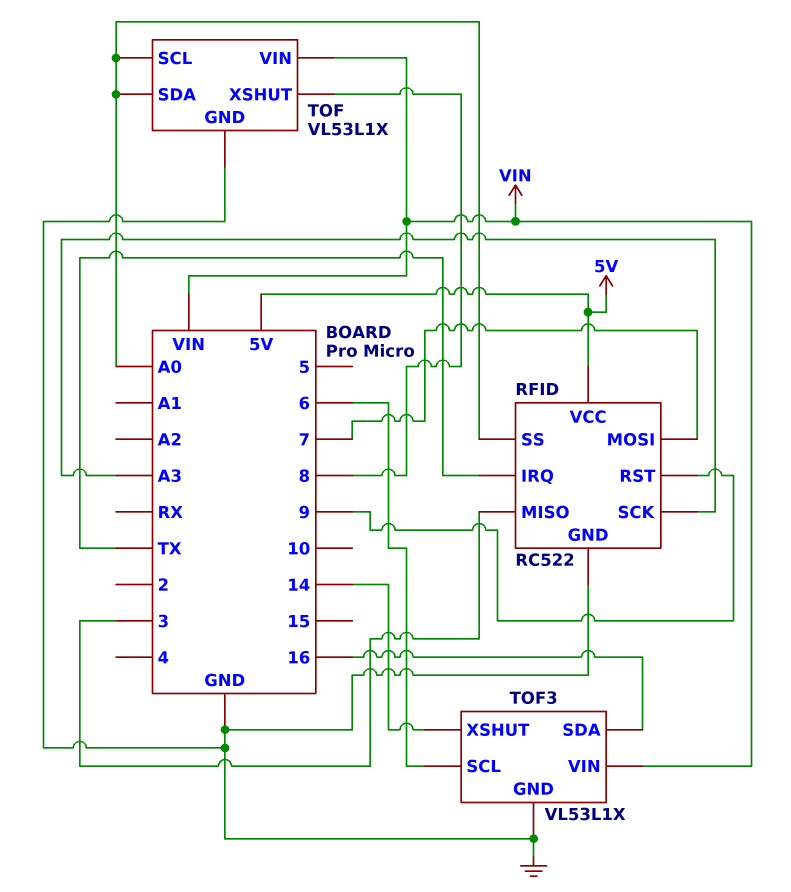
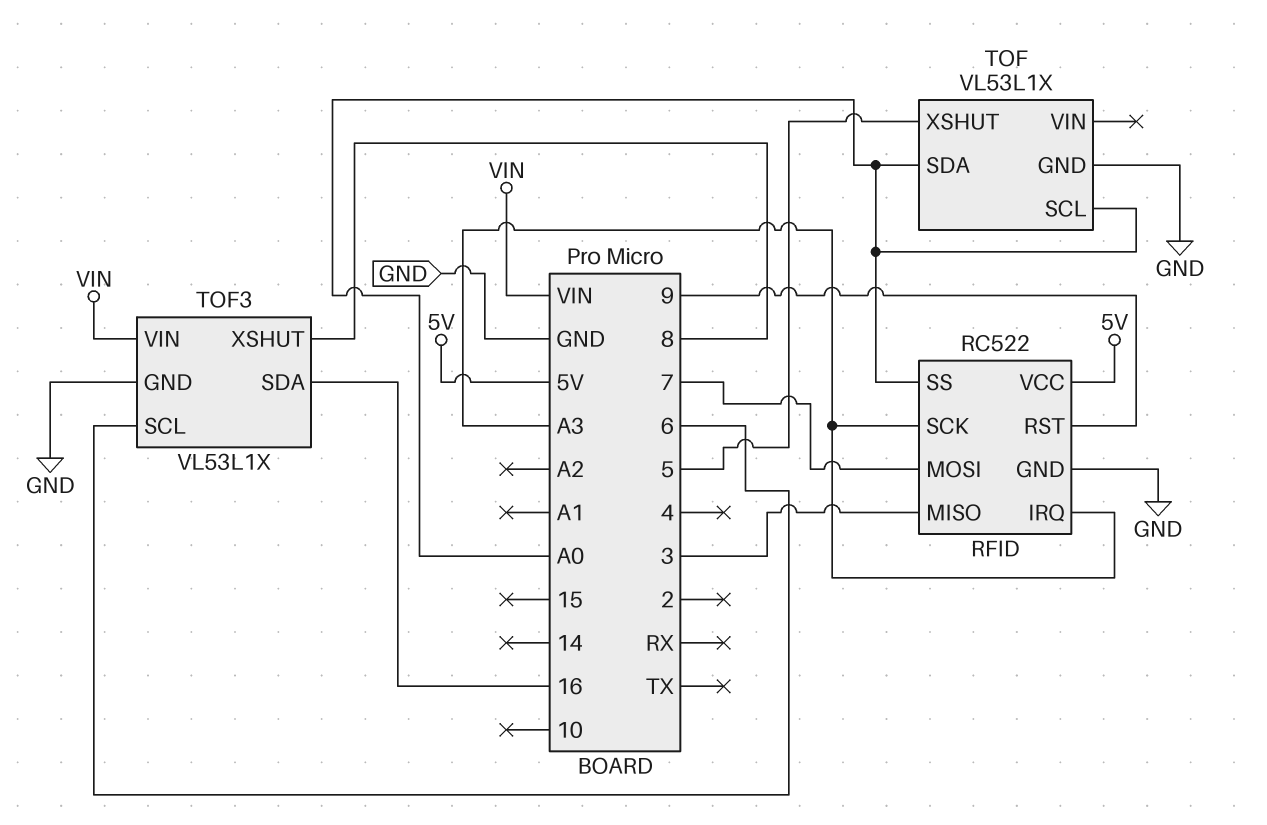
RFID pin IRQ: TX -> A3
TOF pin VIN: VIN -> none
TOF pin XSHUT: 8 -> 5
TOF3 pin XSHUT: 14 -> 8

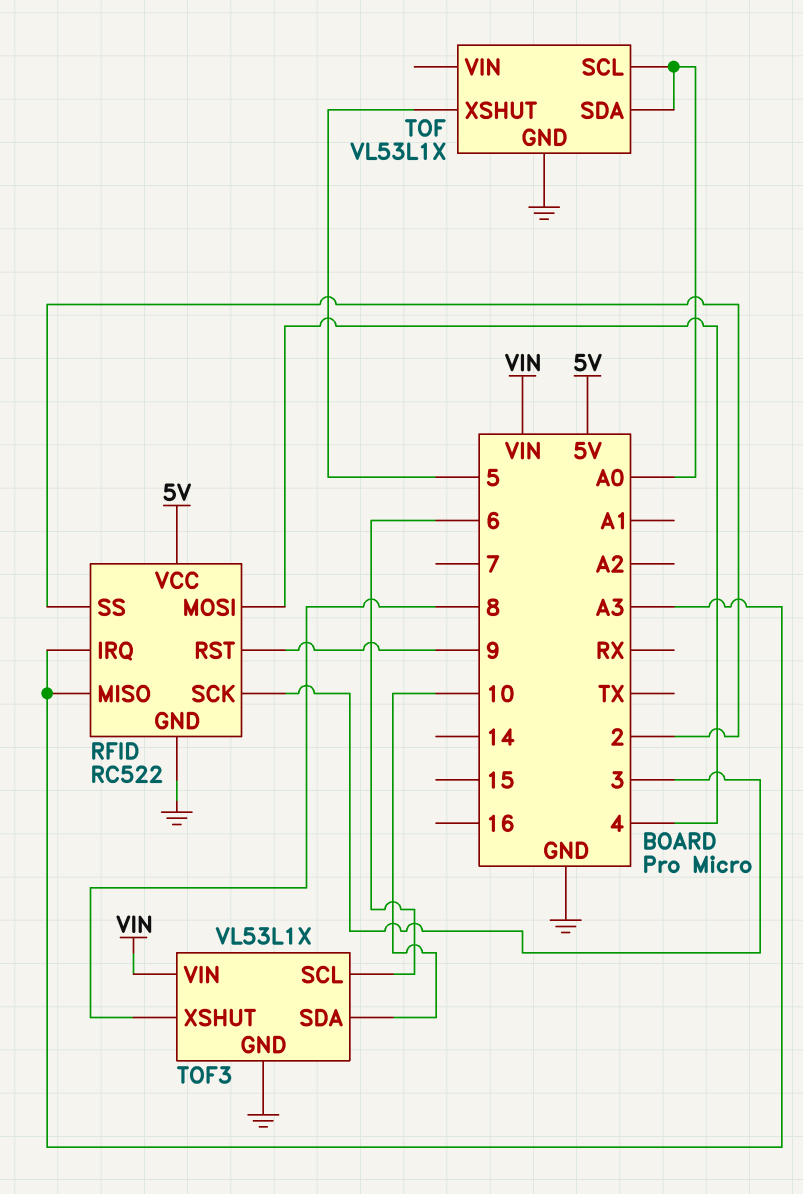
RFID pin MISO: 3 -> A3
RFID pin MOSI: 7 -> 4
RFID pin SCK: A3 -> 3
RFID pin SS: A0 -> 2
TOF3 pin SDA: 16 -> 10

